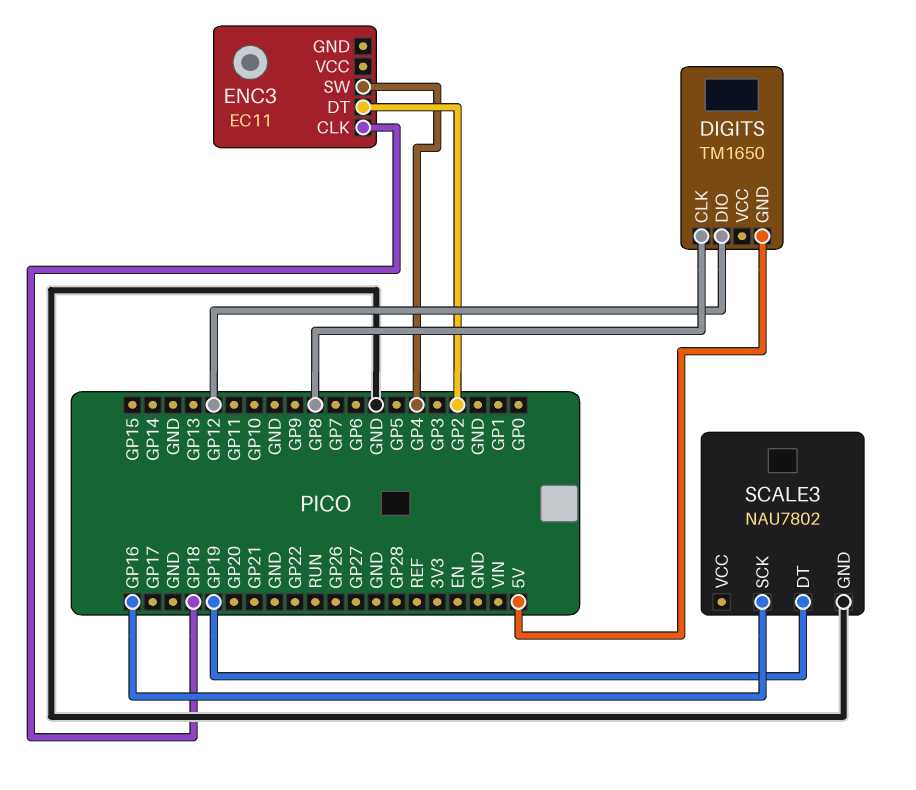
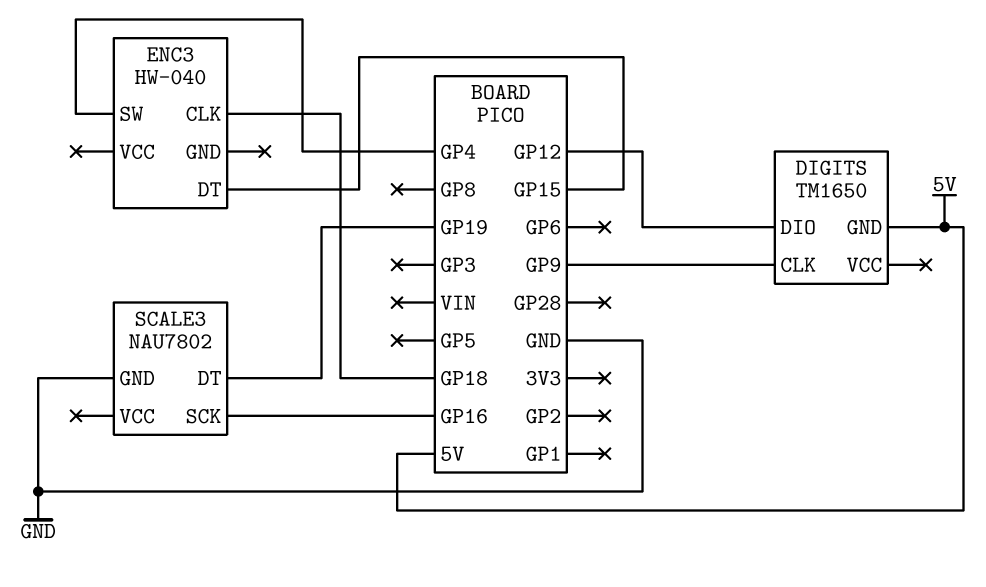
DIGITS pin CLK: GP8 -> GP9
ENC3: EC11 -> HW-040
ENC3 pin DT: GP2 -> GP15

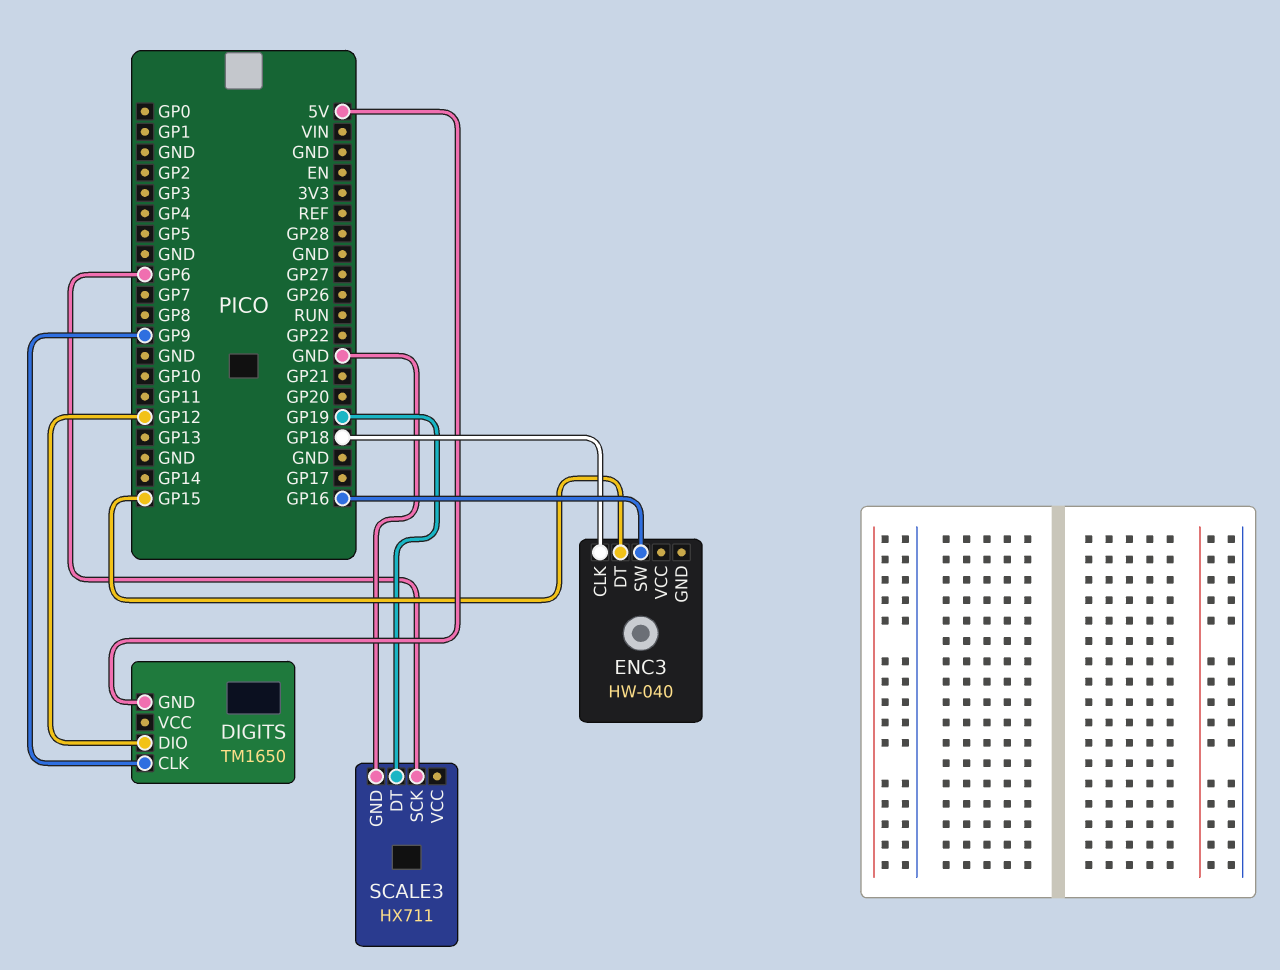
ENC3 pin SW: GP4 -> GP16
SCALE3: NAU7802 -> HX711
SCALE3 pin SCK: GP16 -> GP6

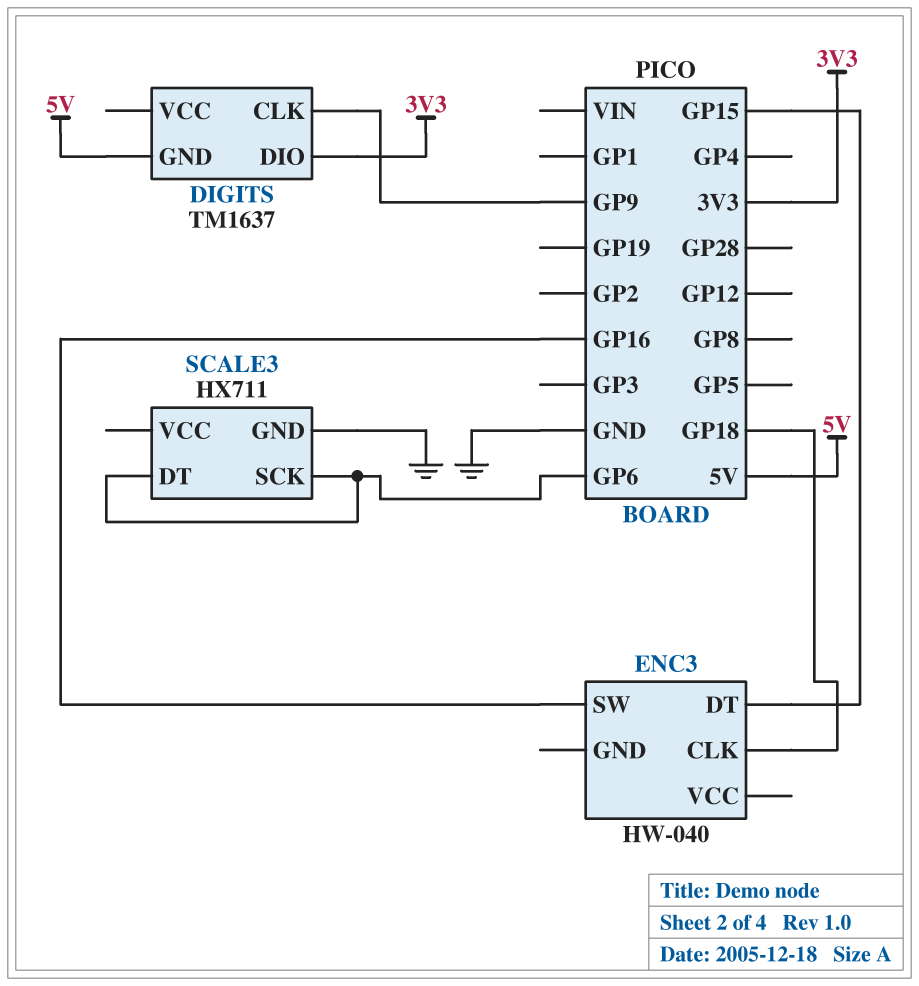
DIGITS: TM1650 -> TM1637
DIGITS pin DIO: GP12 -> 3V3
SCALE3 pin DT: GP19 -> GP6

